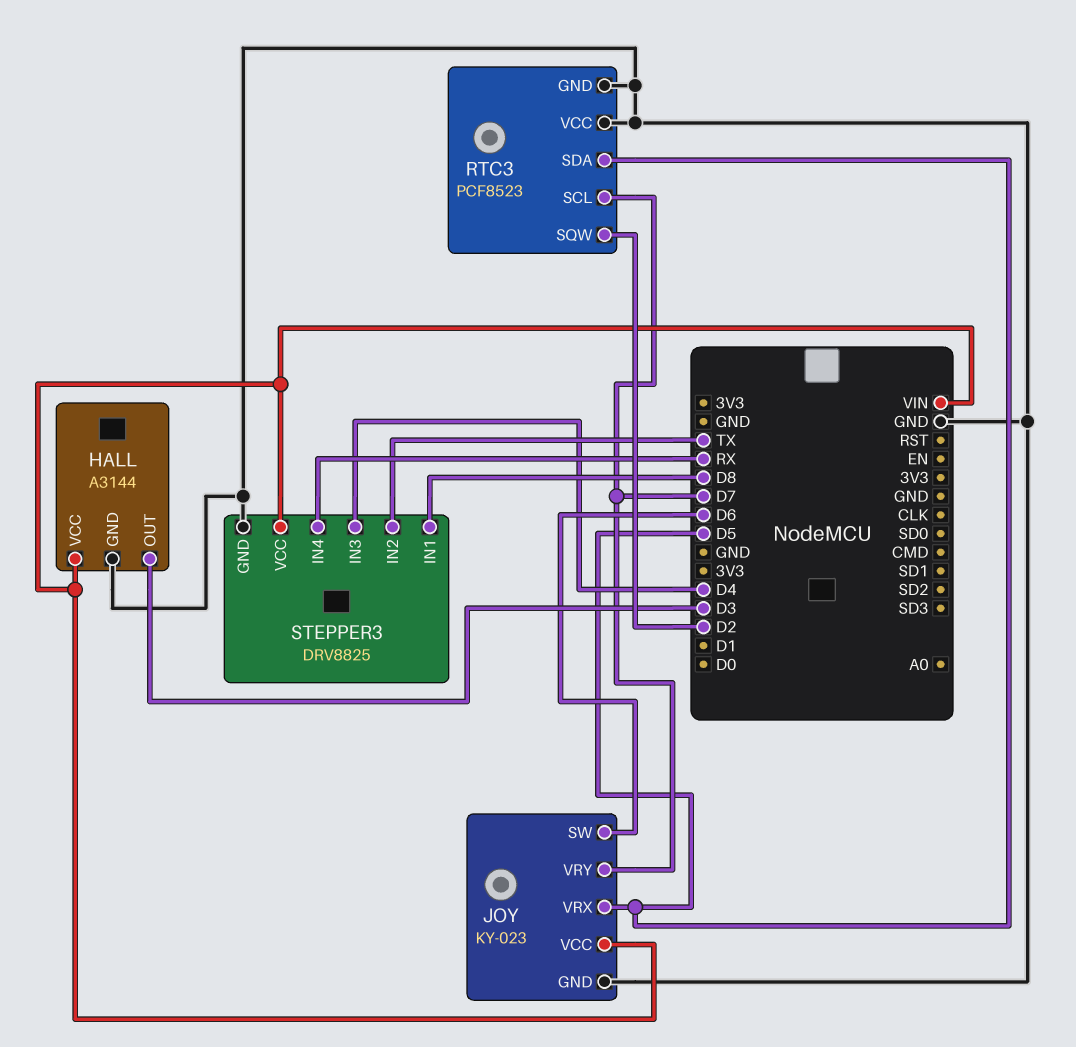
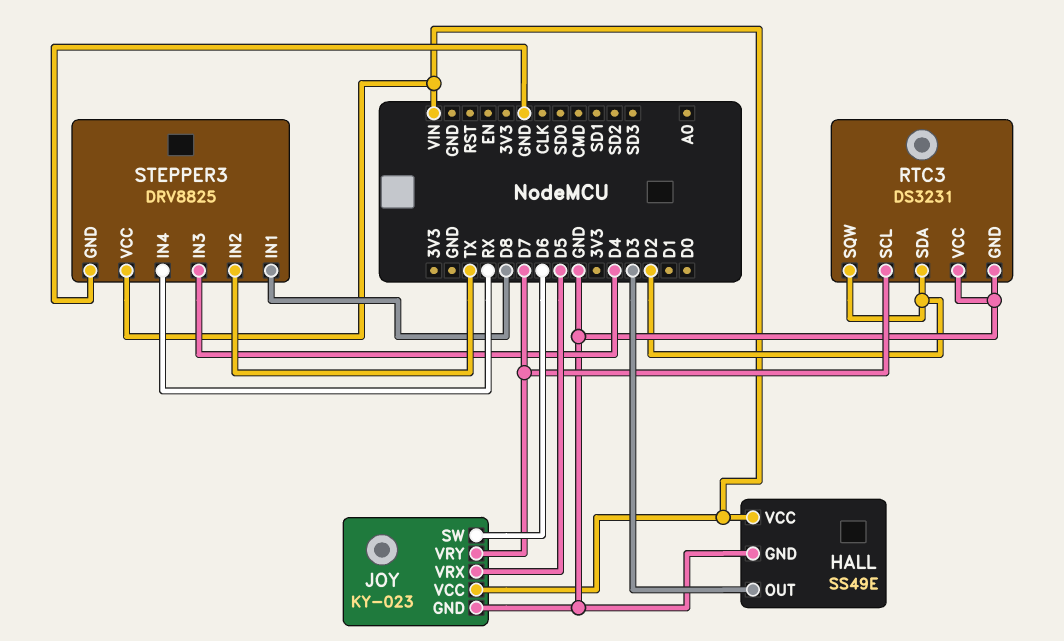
HALL: A3144 -> SS49E
RTC3: PCF8523 -> DS3231
RTC3 pin SDA: D5 -> D2

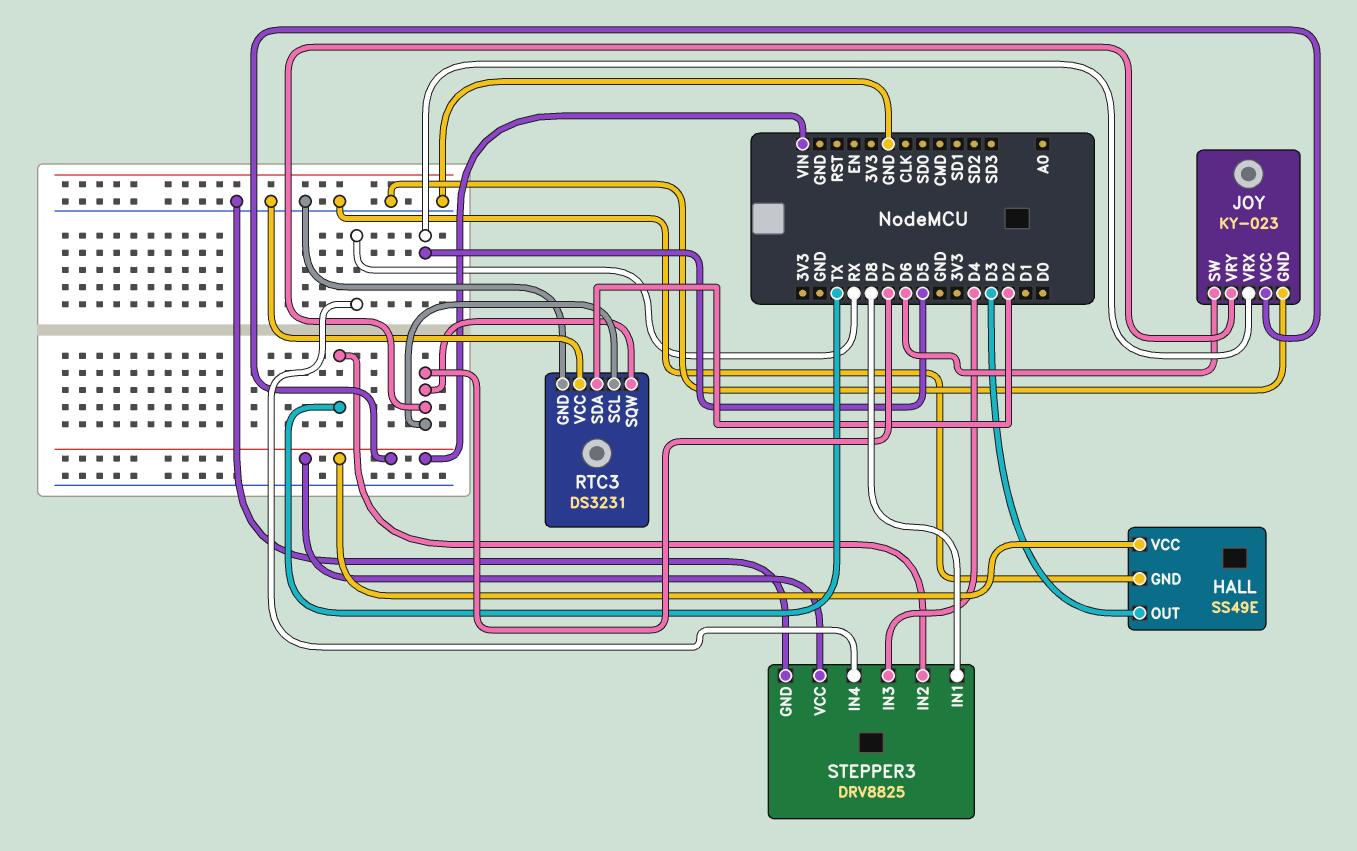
RTC3 pin SQW: D2 -> D7

